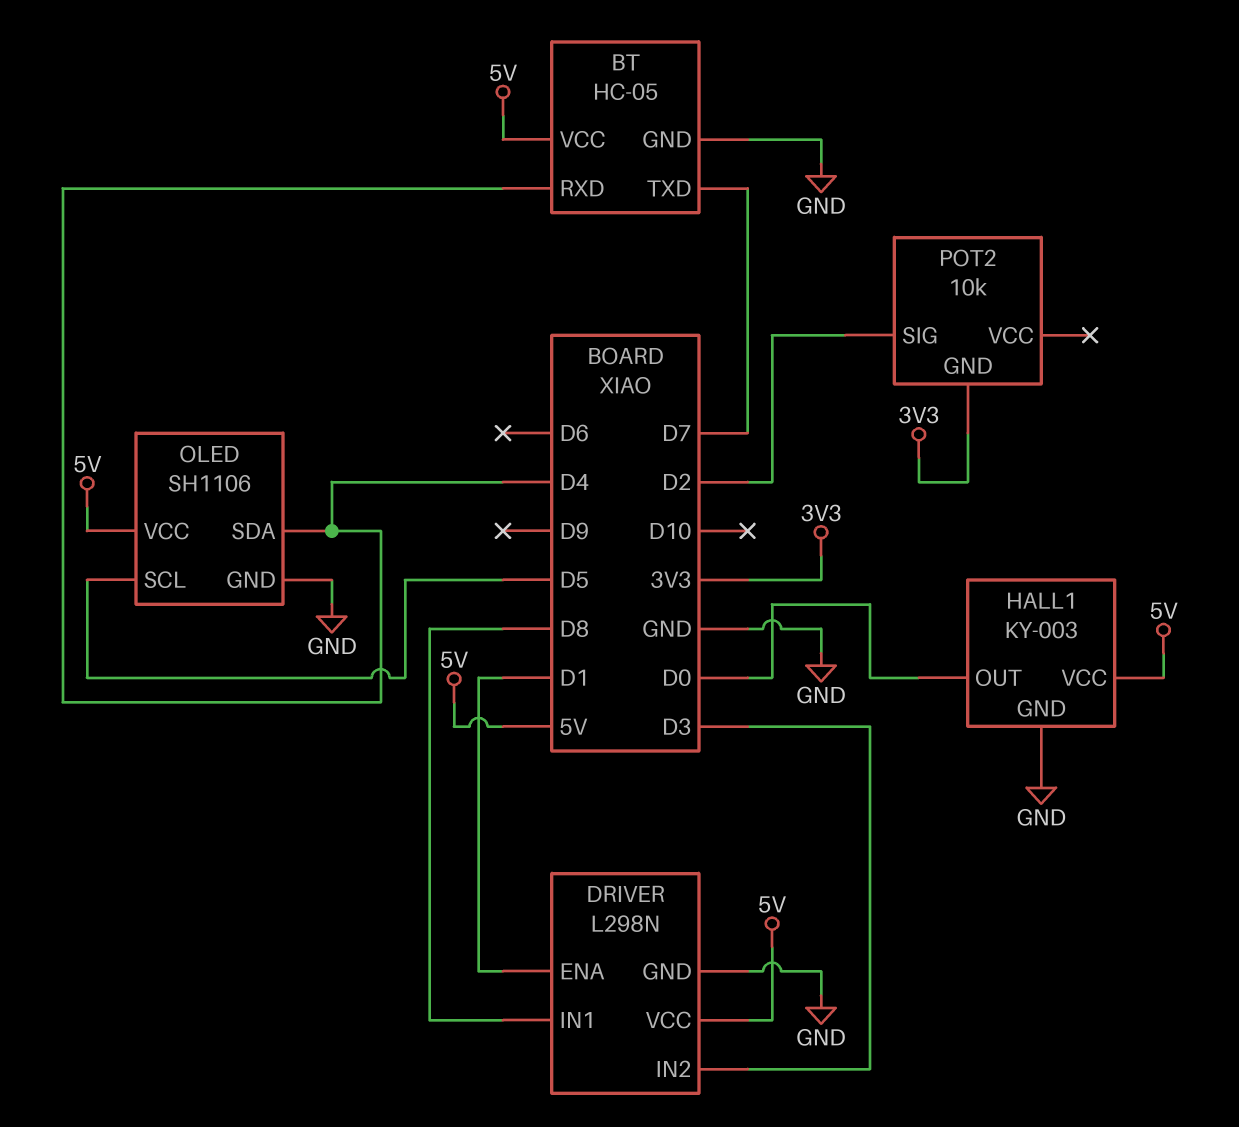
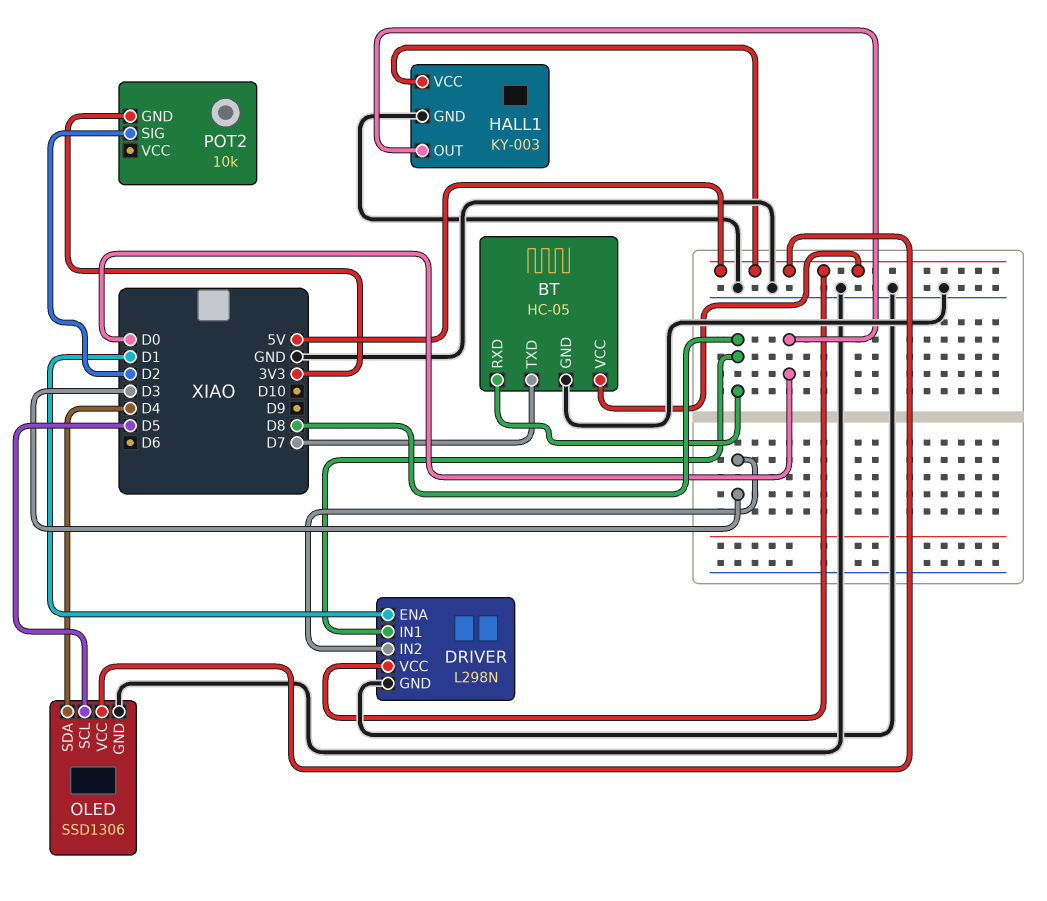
BT pin RXD: D4 -> D8
OLED: SH1106 -> SSD1306

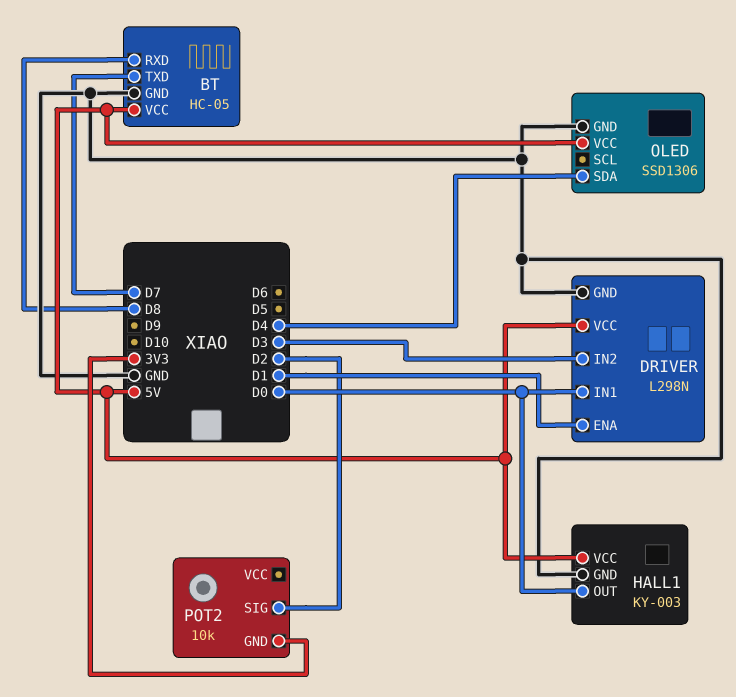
DRIVER pin IN1: D8 -> D0
OLED pin SCL: D5 -> none

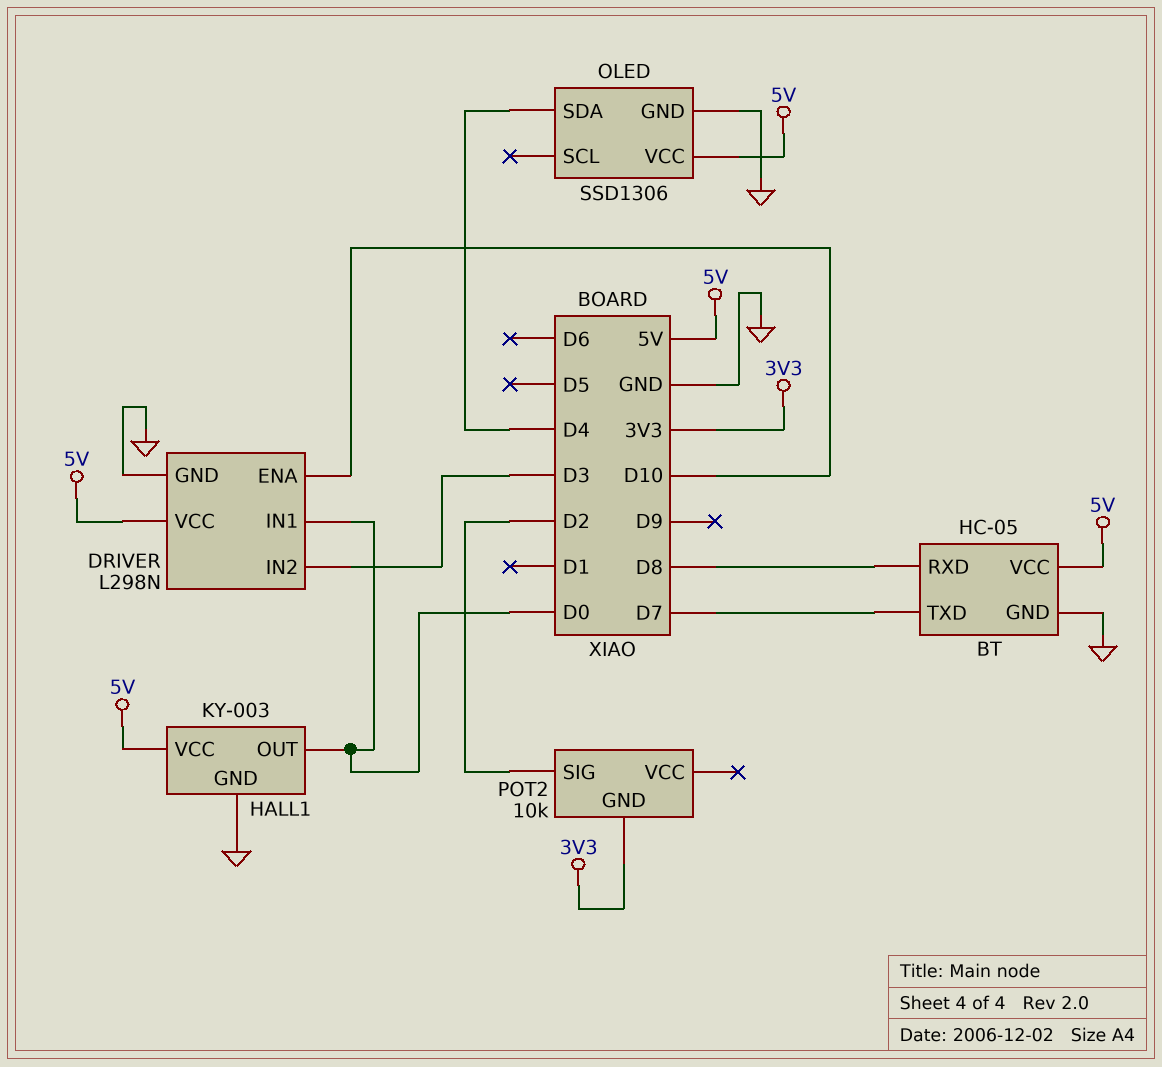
DRIVER pin ENA: D1 -> D10

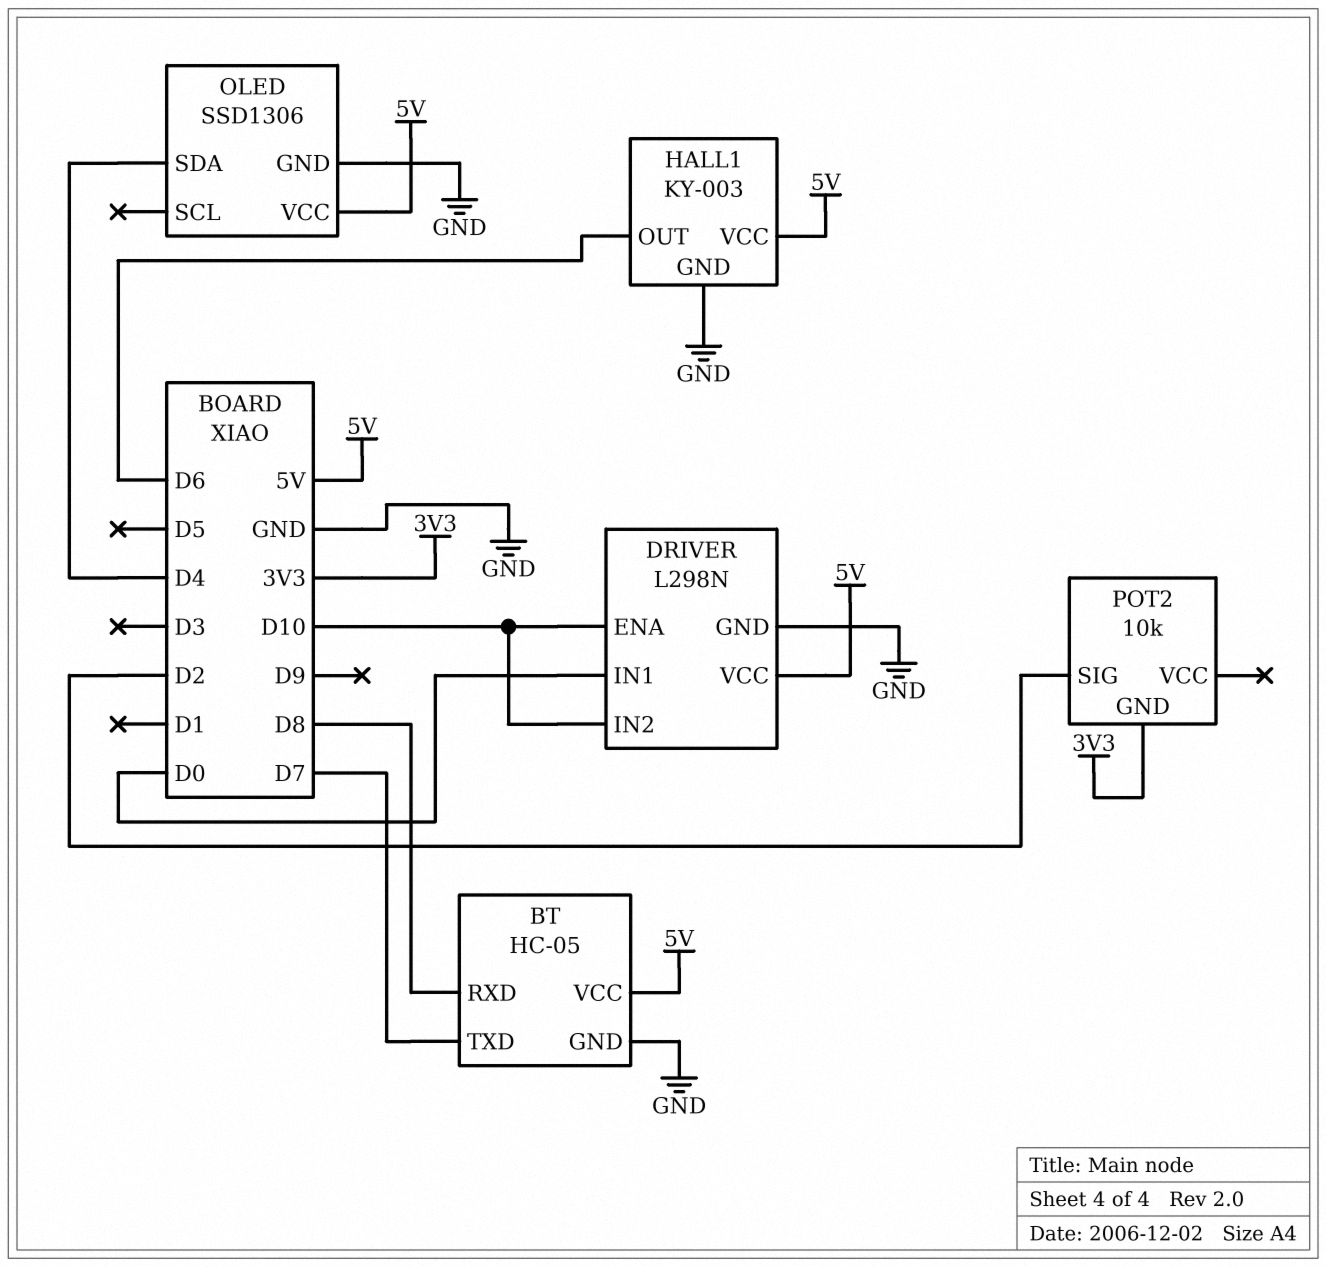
DRIVER pin IN2: D3 -> D10
HALL1 pin OUT: D0 -> D6

